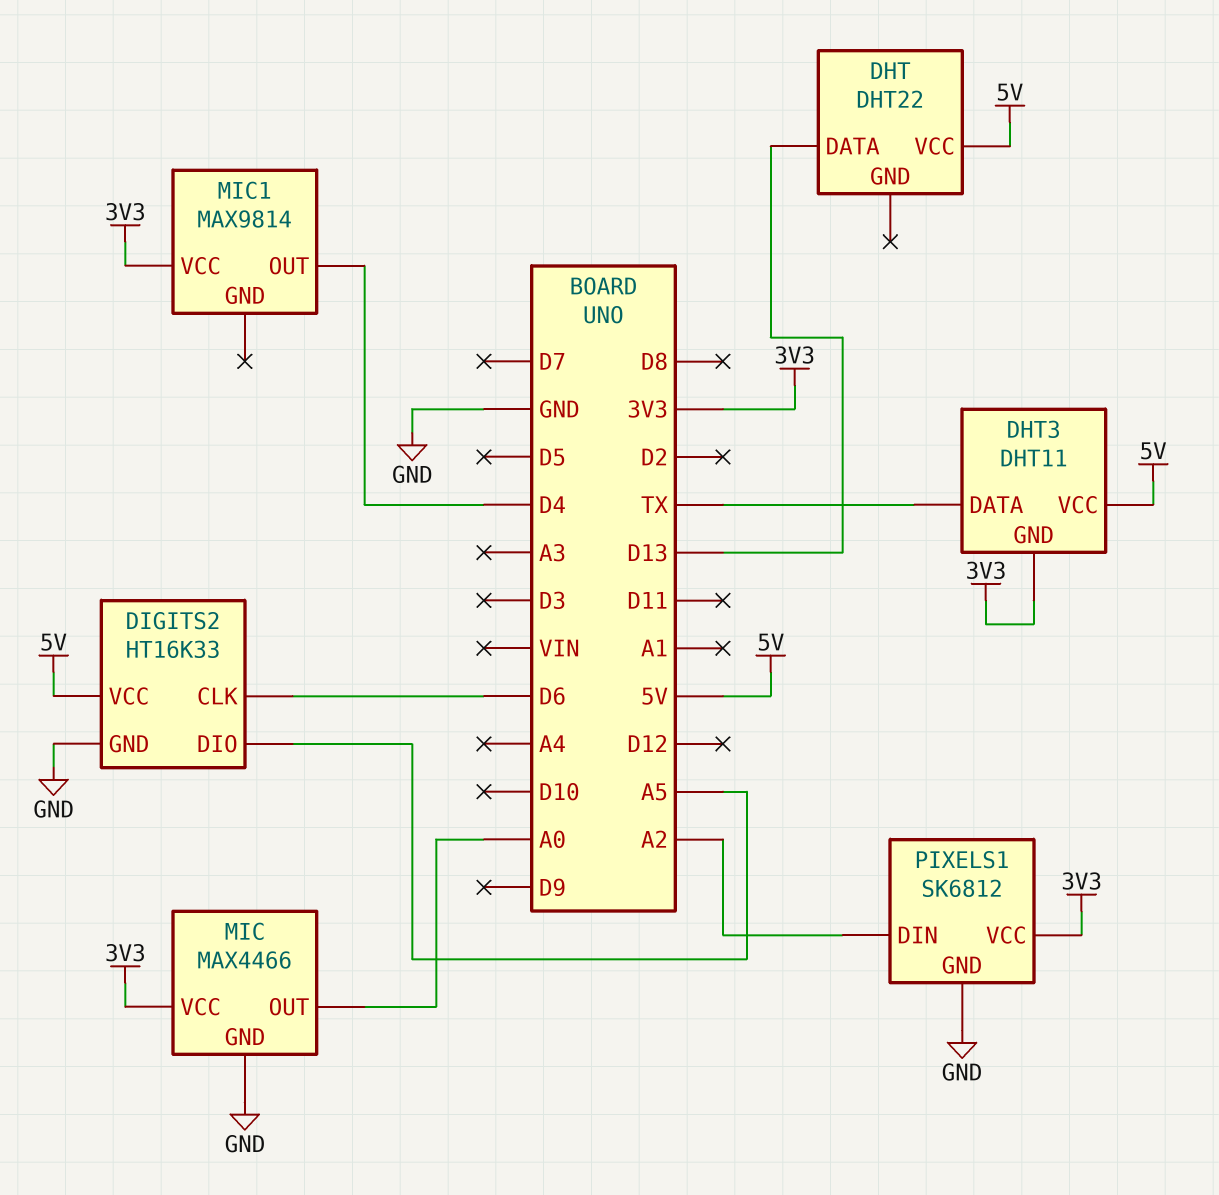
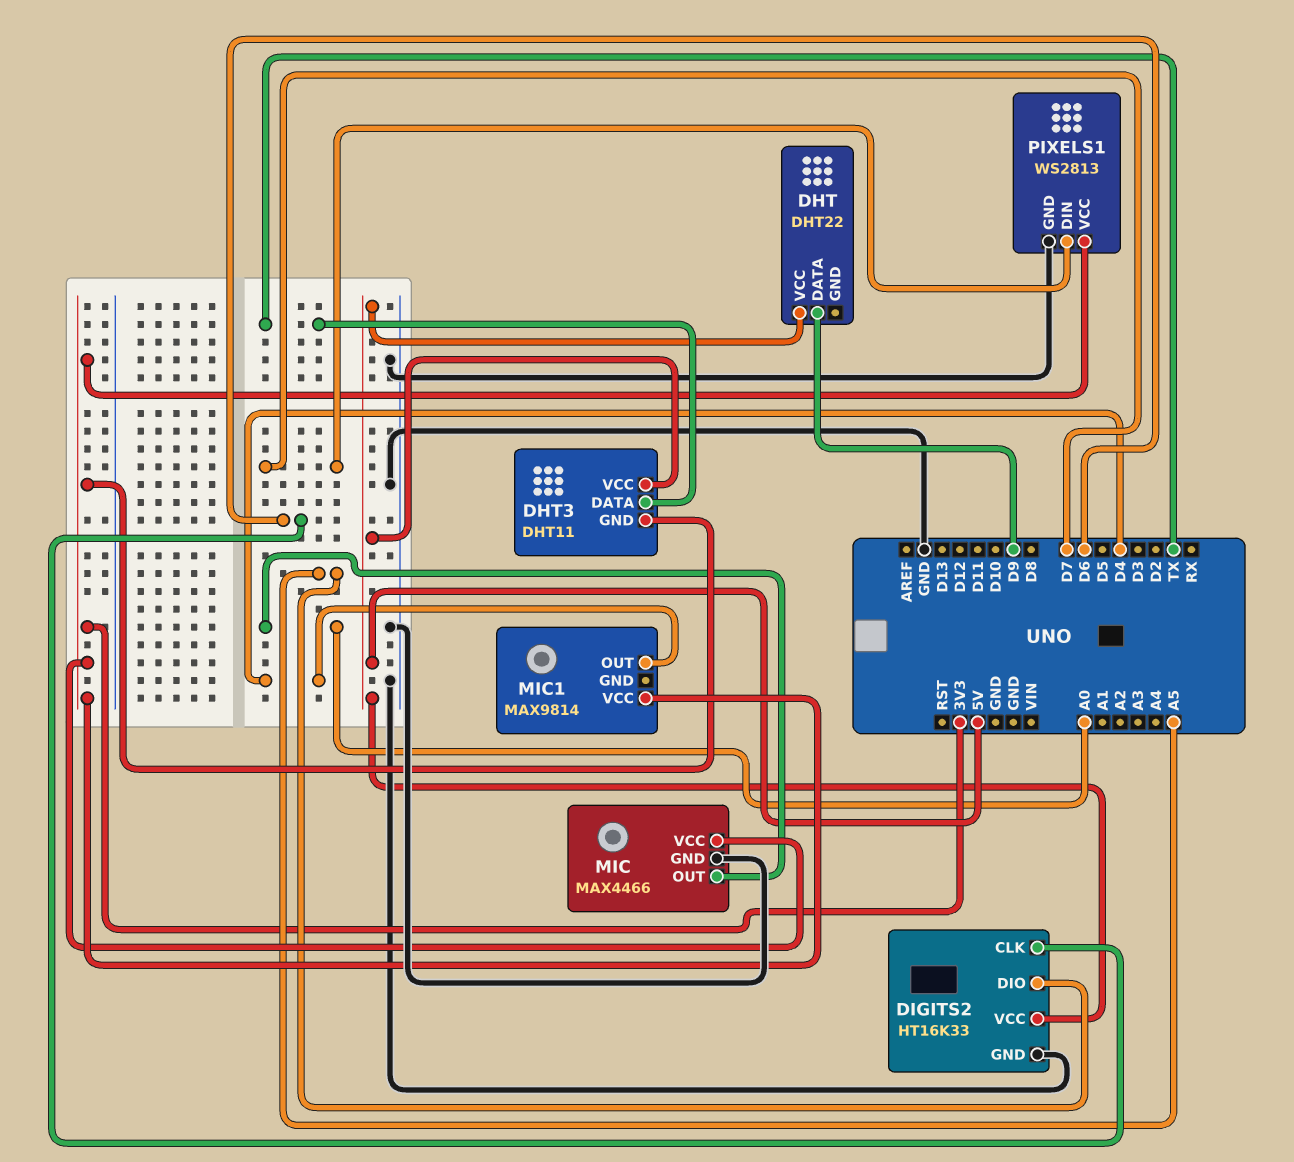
DHT pin DATA: D13 -> D9
PIXELS1: SK6812 -> WS2813
PIXELS1 pin DIN: A2 -> D7

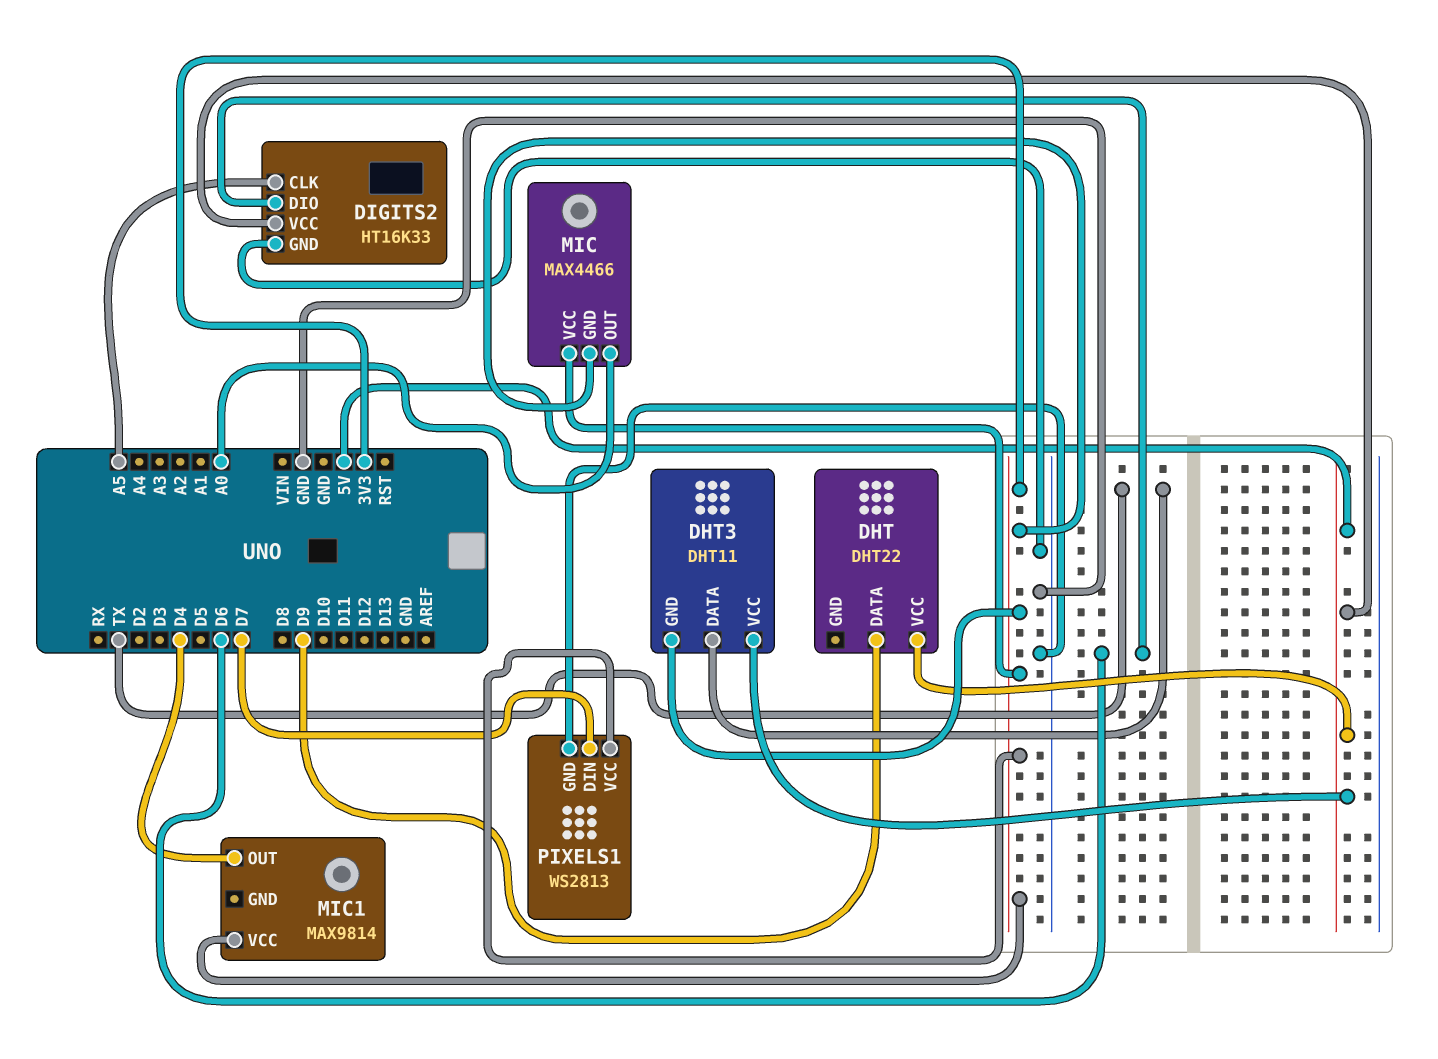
DIGITS2 pin CLK: D6 -> A5
DIGITS2 pin DIO: A5 -> D6
MIC pin GND: GND -> 3V3

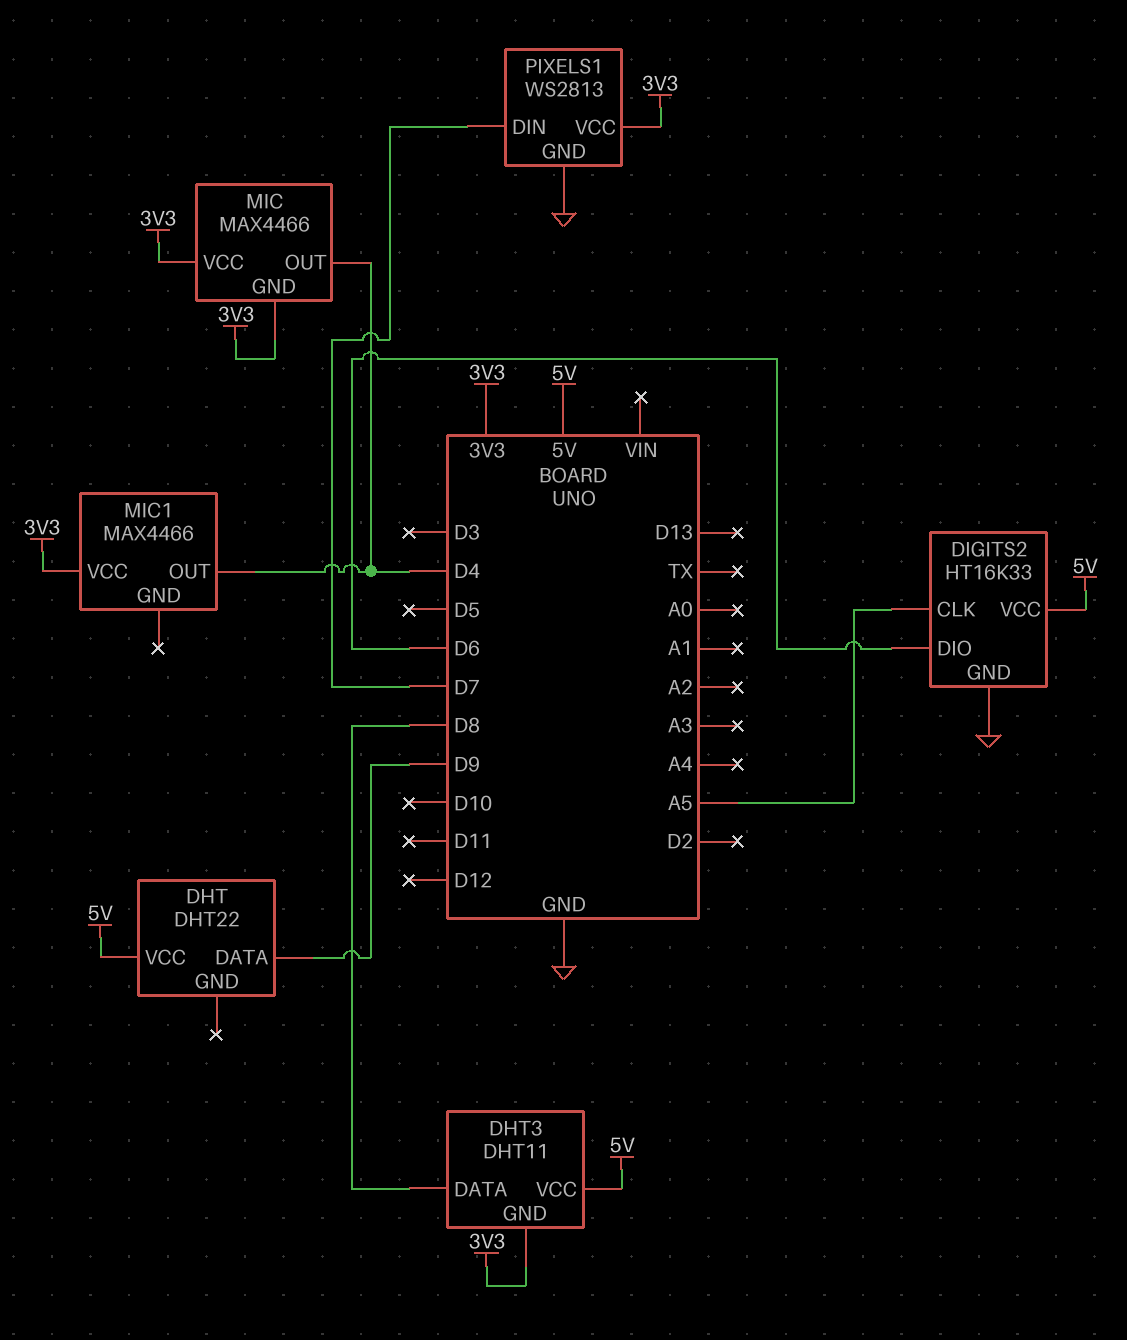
DHT3 pin DATA: TX -> D8
MIC pin OUT: A0 -> D4
MIC1: MAX9814 -> MAX4466

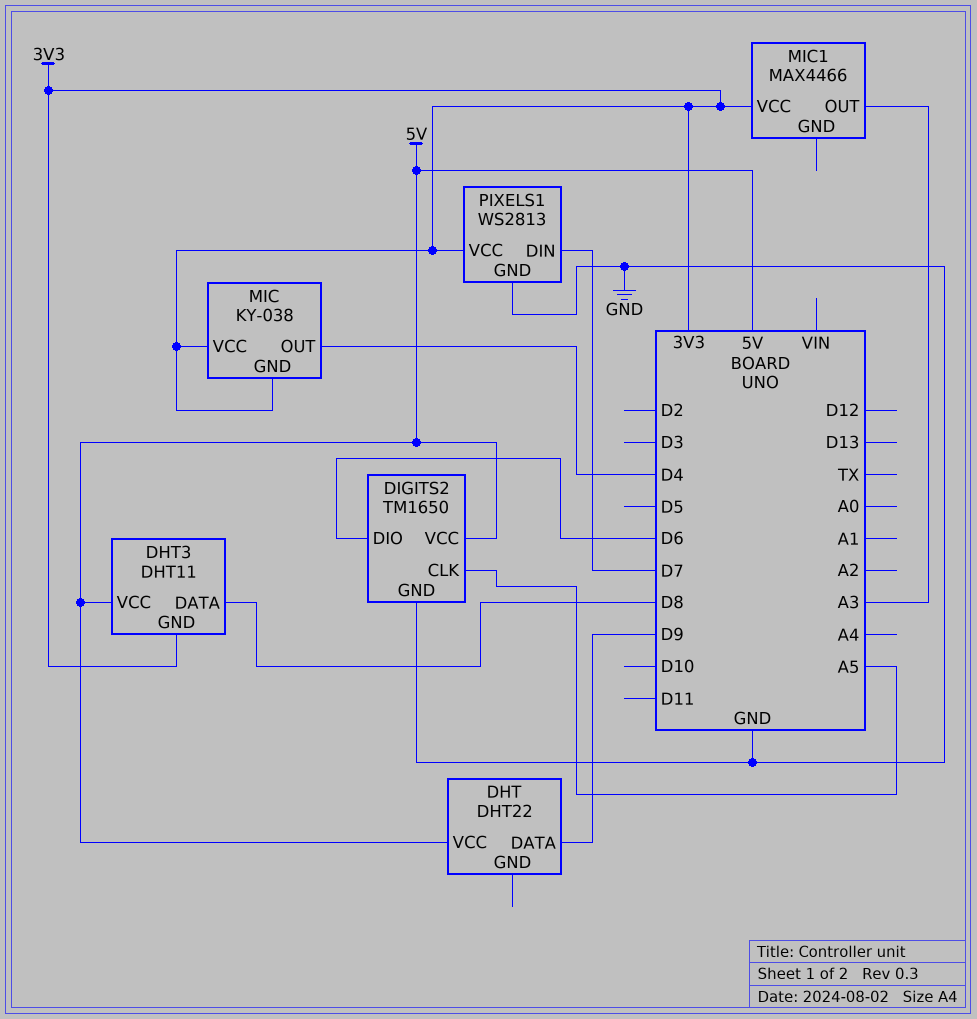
DIGITS2: HT16K33 -> TM1650
MIC: MAX4466 -> KY-038
MIC1 pin OUT: D4 -> A3

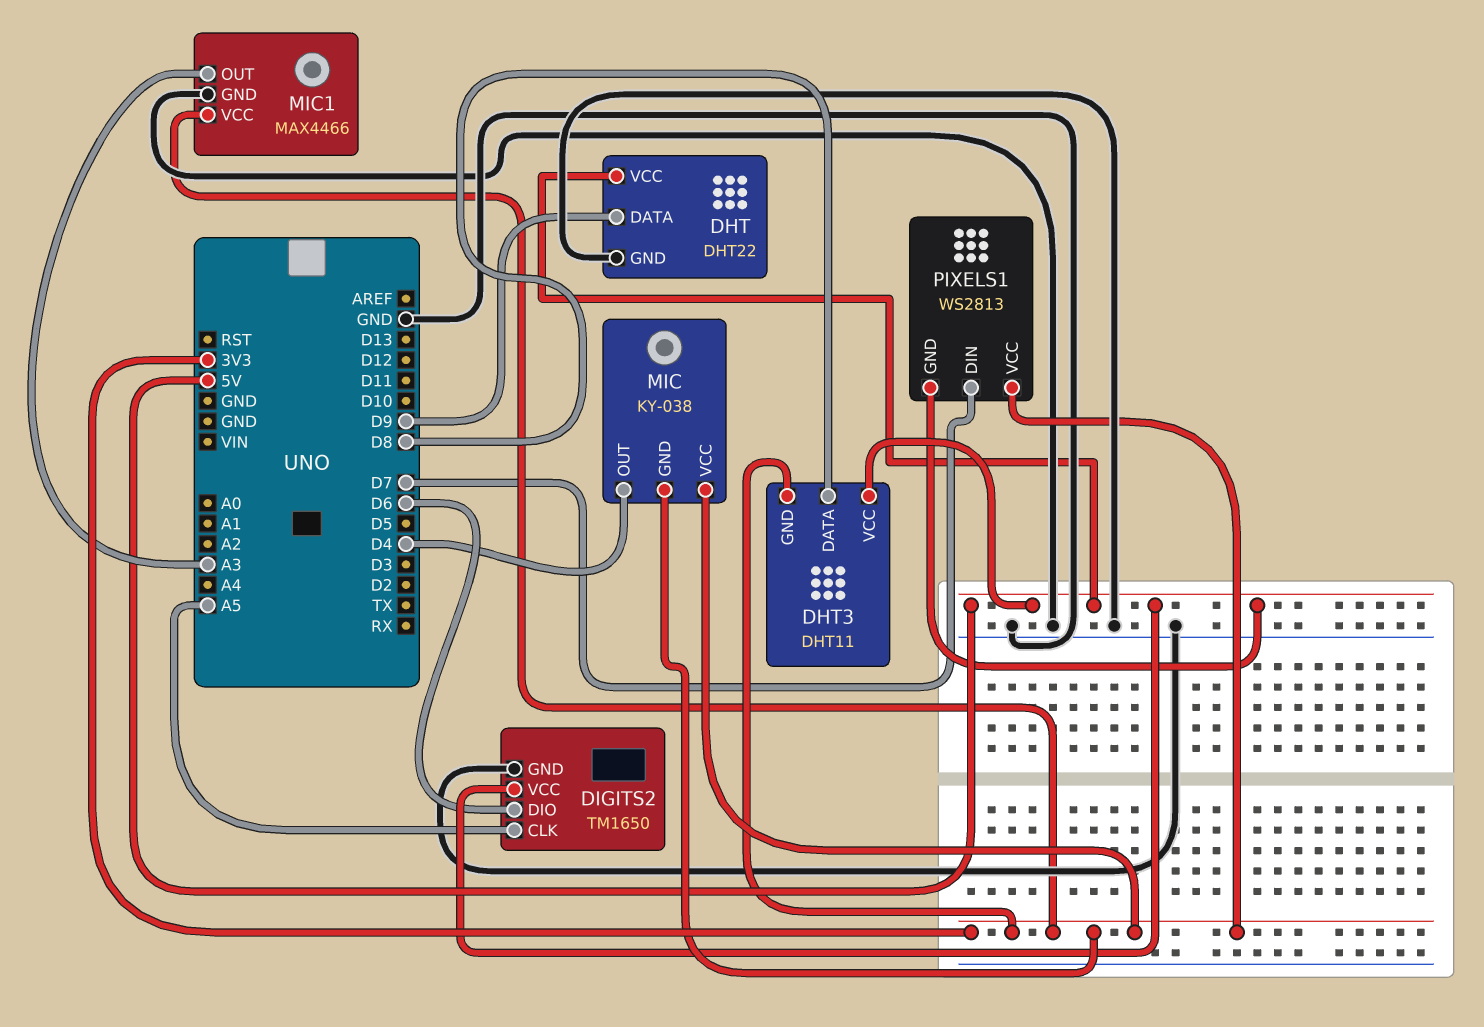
DHT pin GND: none -> GND
MIC1 pin GND: none -> GND
PIXELS1 pin GND: GND -> 5V

